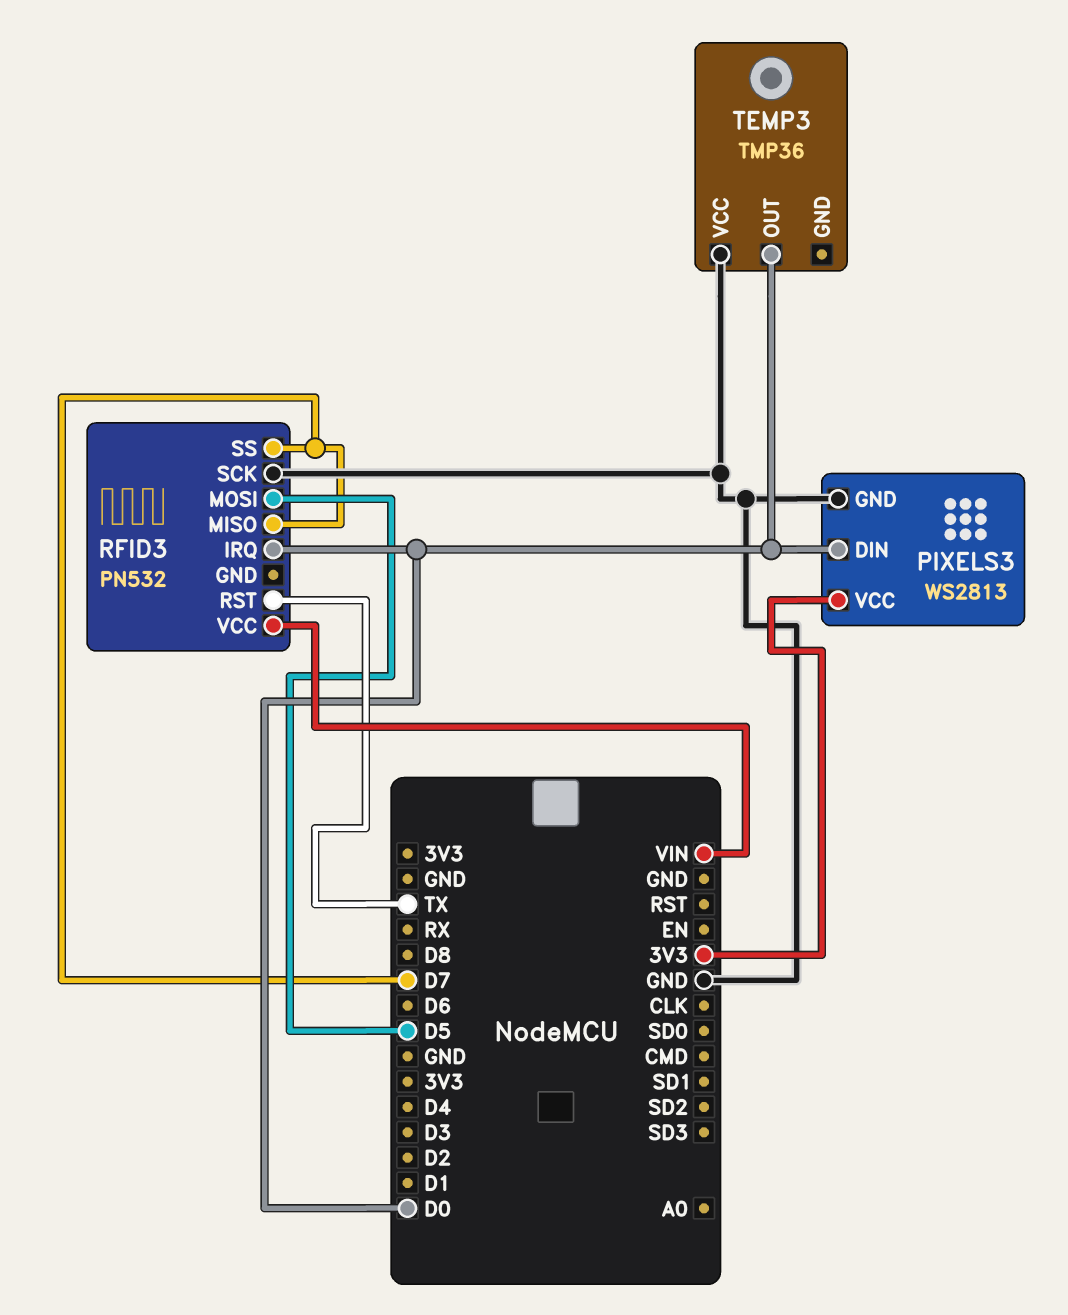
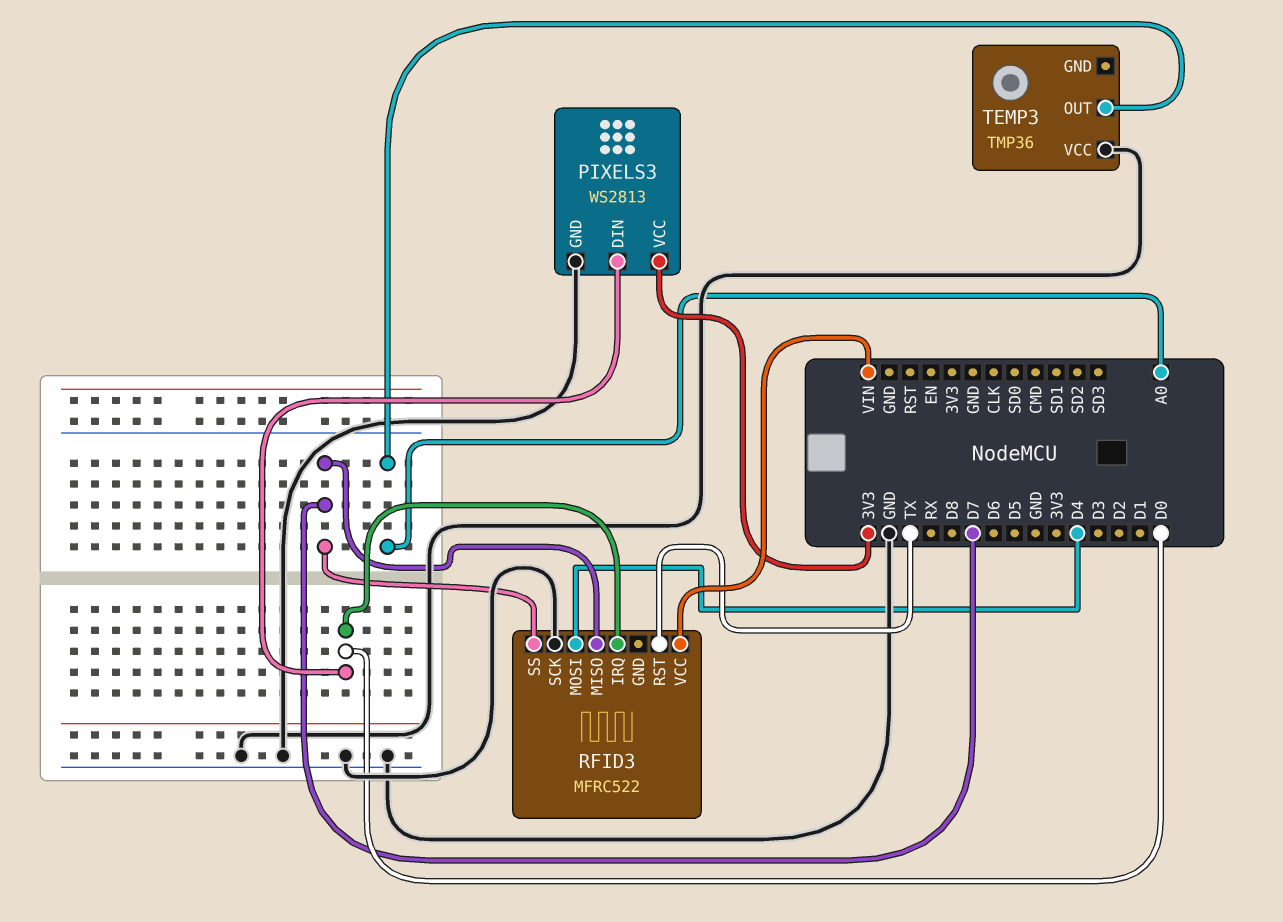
RFID3: PN532 -> MFRC522
RFID3 pin MOSI: D5 -> D4
TEMP3 pin OUT: D0 -> A0

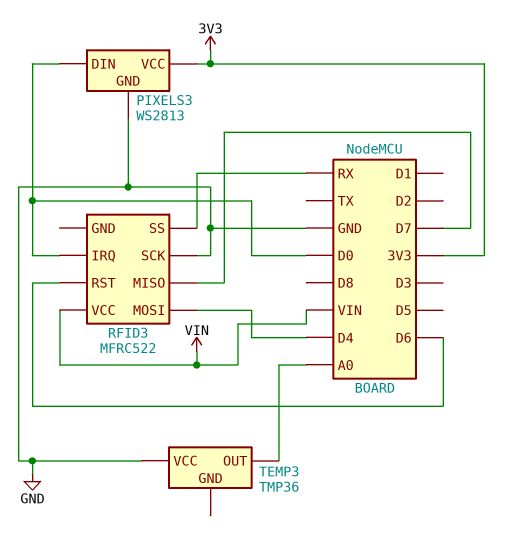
RFID3 pin RST: TX -> D6
RFID3 pin SS: D7 -> RX

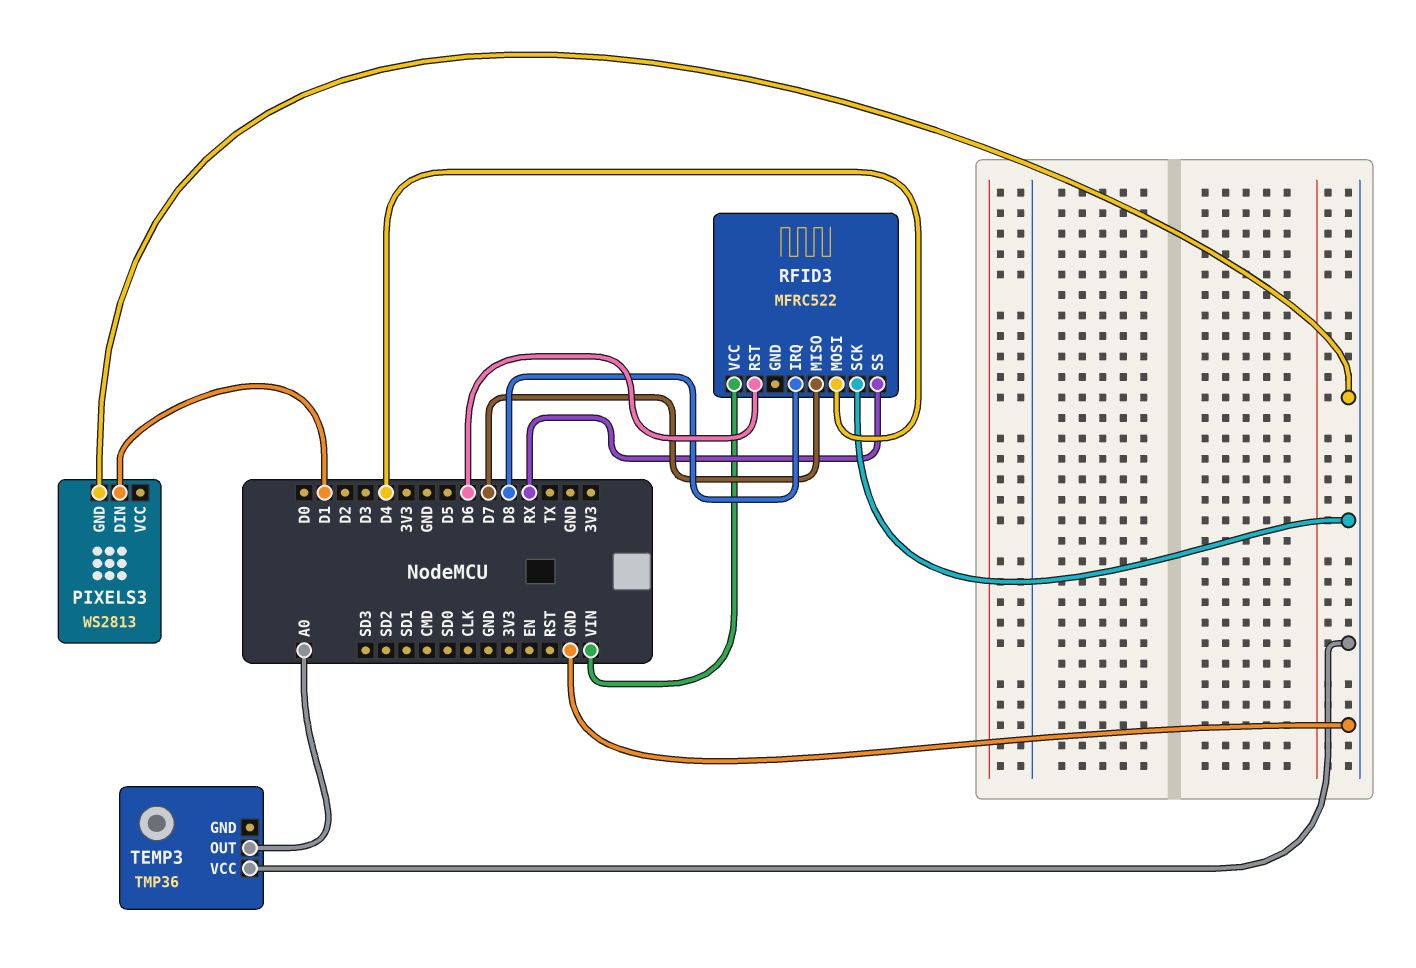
PIXELS3 pin DIN: D0 -> D1
PIXELS3 pin VCC: 3V3 -> none
RFID3 pin IRQ: D0 -> D8

